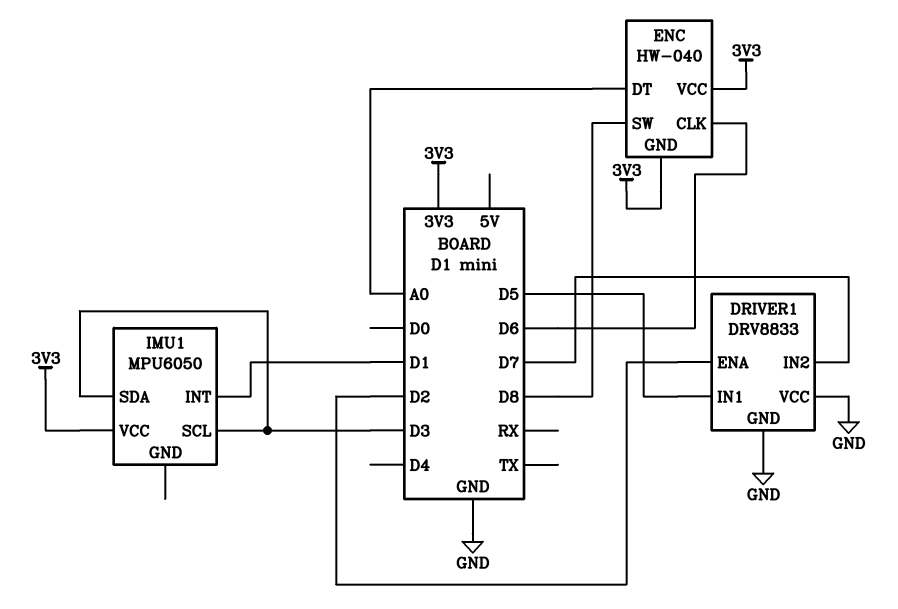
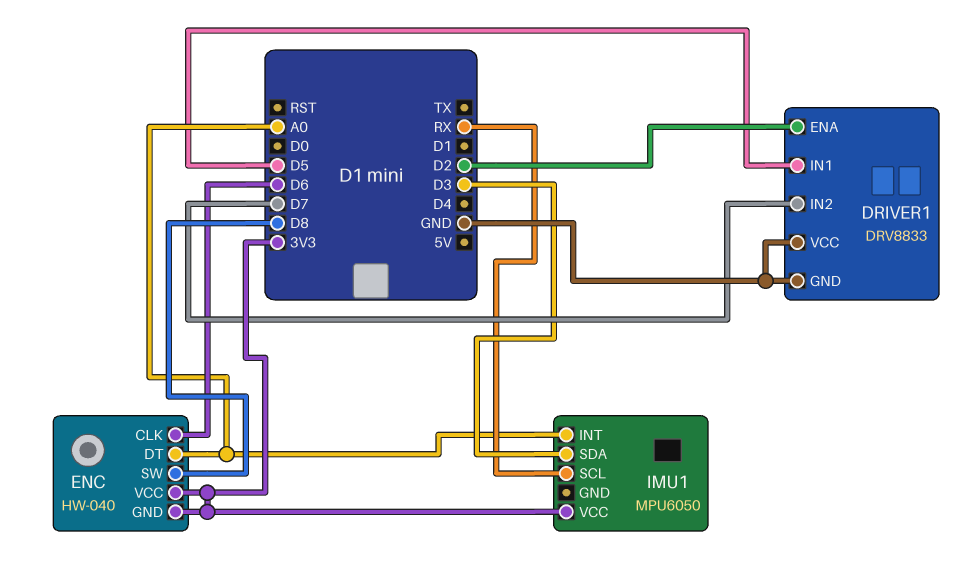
IMU1 pin INT: D1 -> A0
IMU1 pin SCL: D3 -> RX

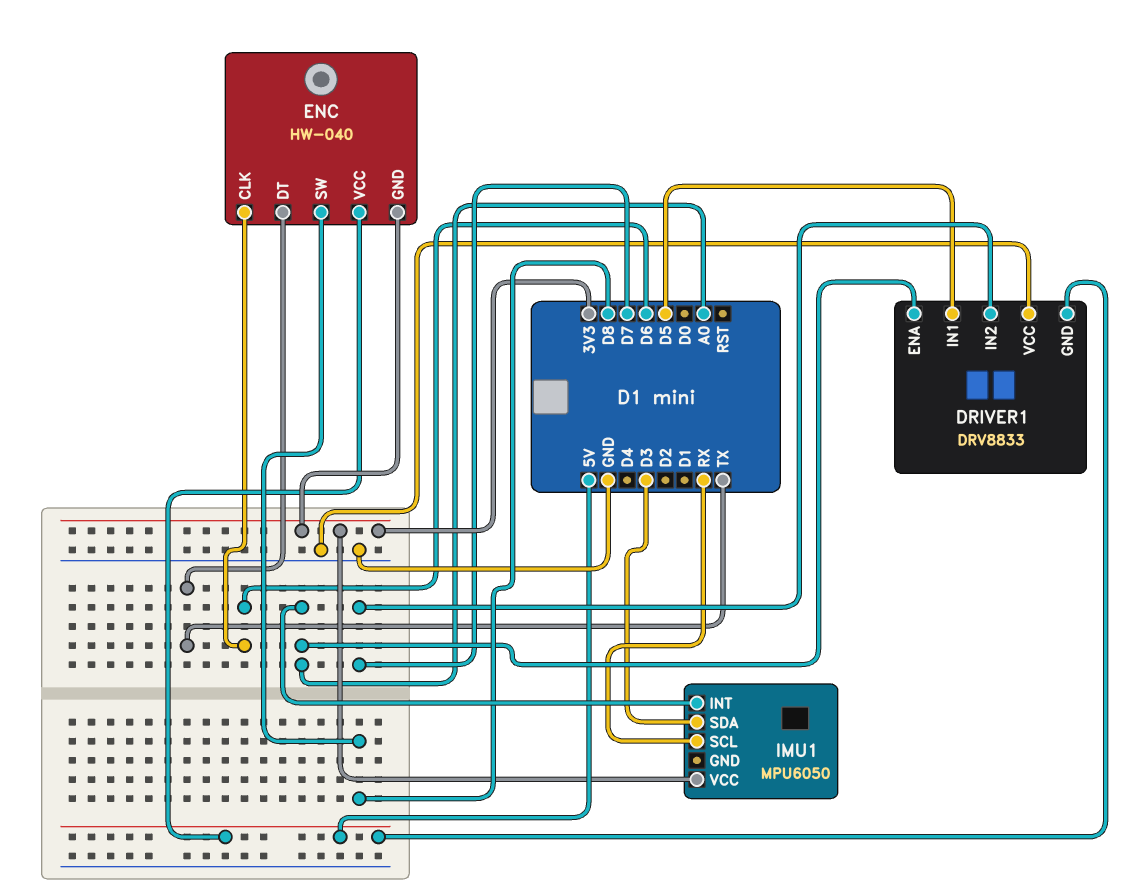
DRIVER1 pin ENA: D2 -> A0
DRIVER1 pin GND: GND -> 5V
ENC pin DT: A0 -> TX
ENC pin VCC: 3V3 -> 5V

